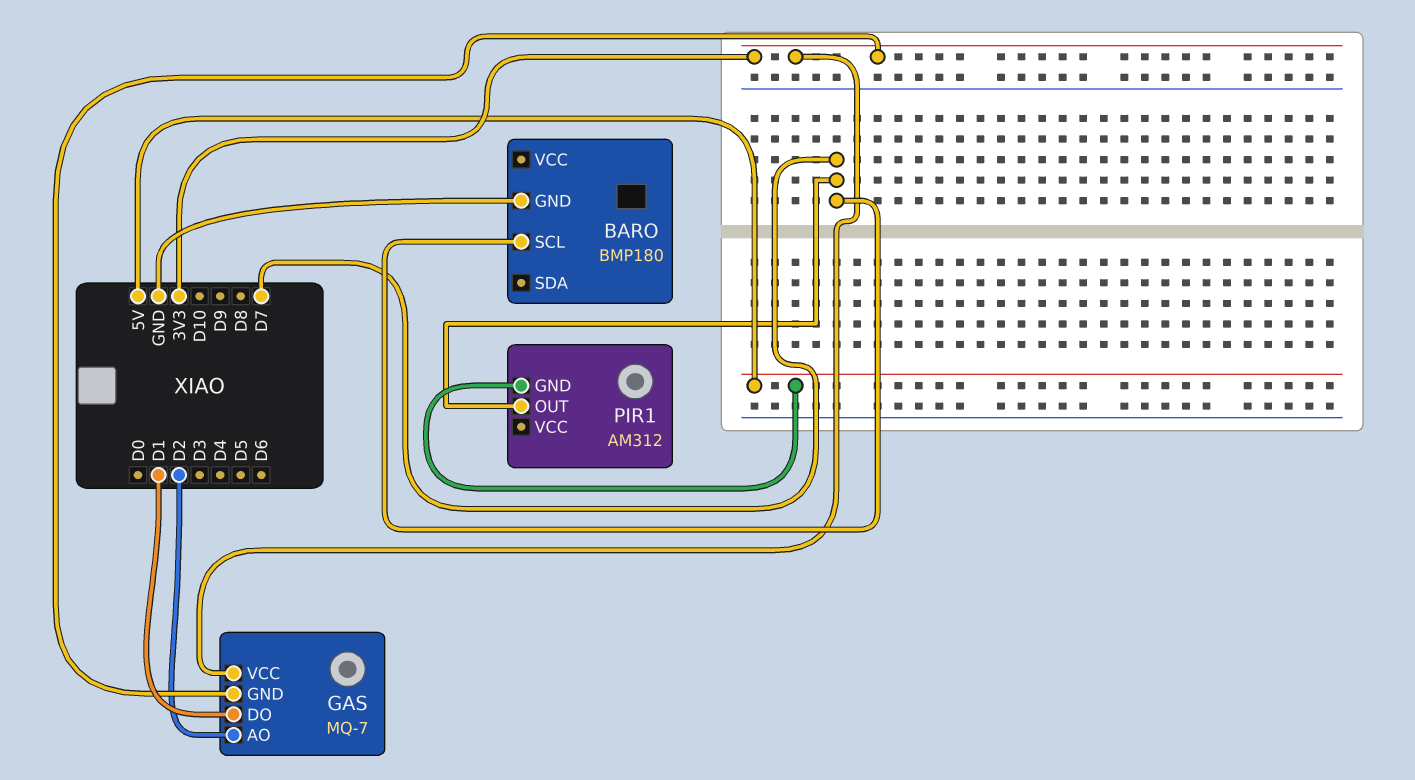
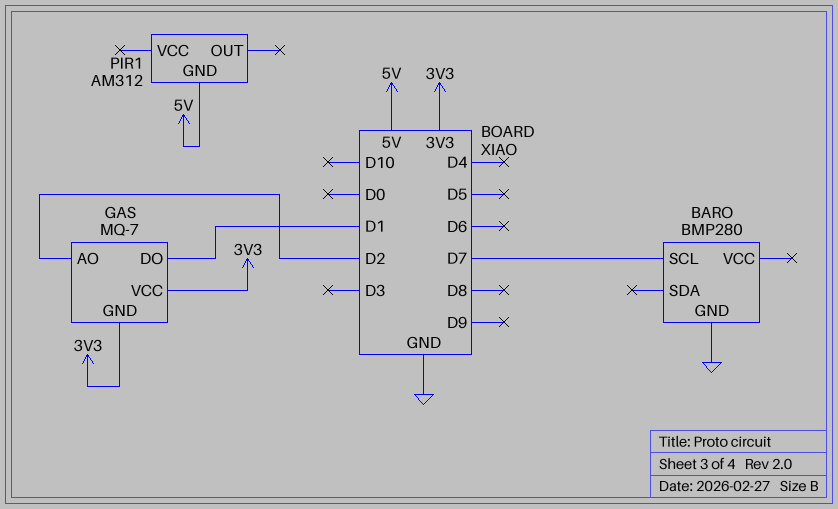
BARO: BMP180 -> BMP280
PIR1 pin OUT: D7 -> none

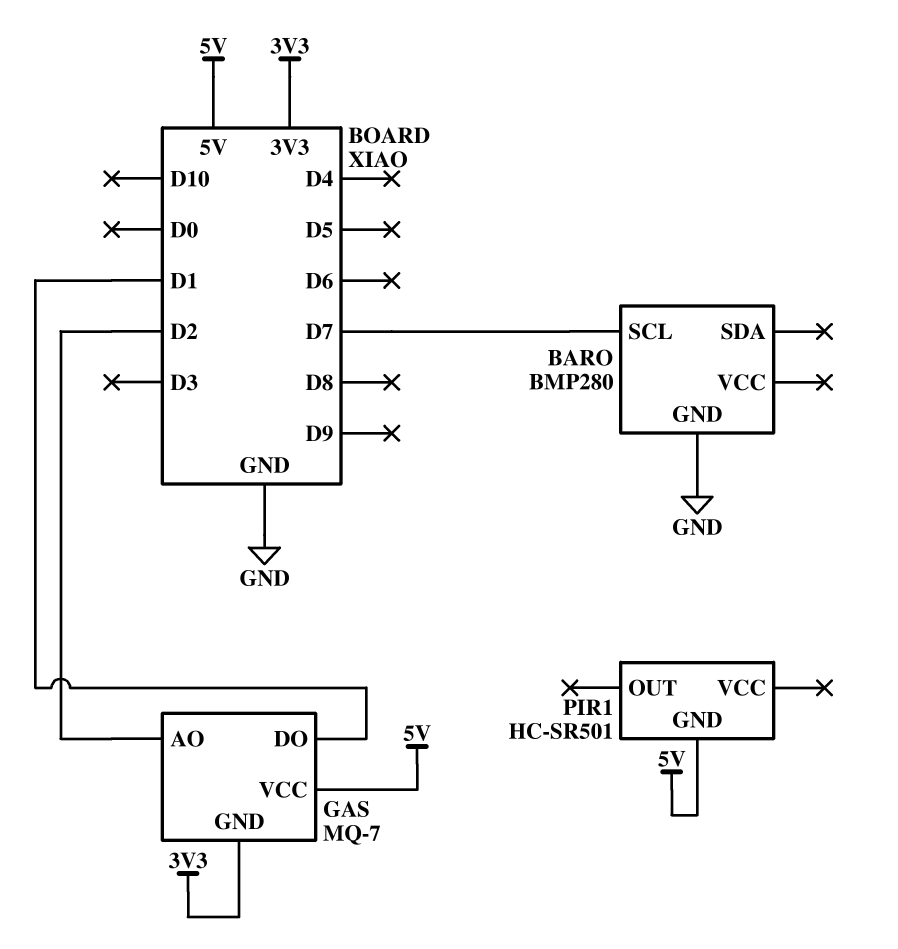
GAS pin VCC: 3V3 -> 5V
PIR1: AM312 -> HC-SR501

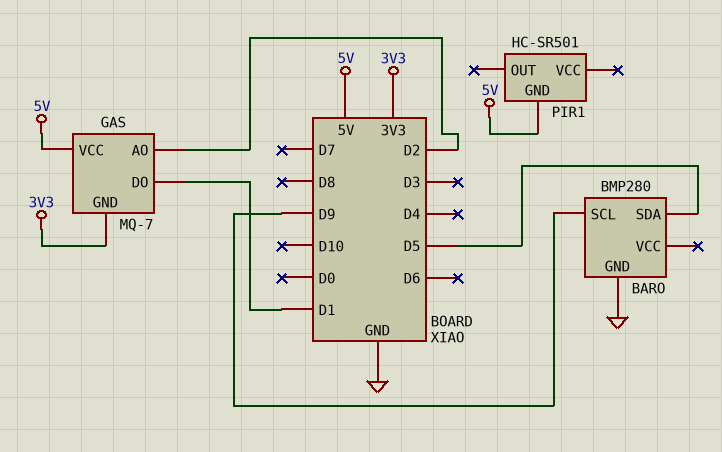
BARO pin SCL: D7 -> D9
BARO pin SDA: none -> D5

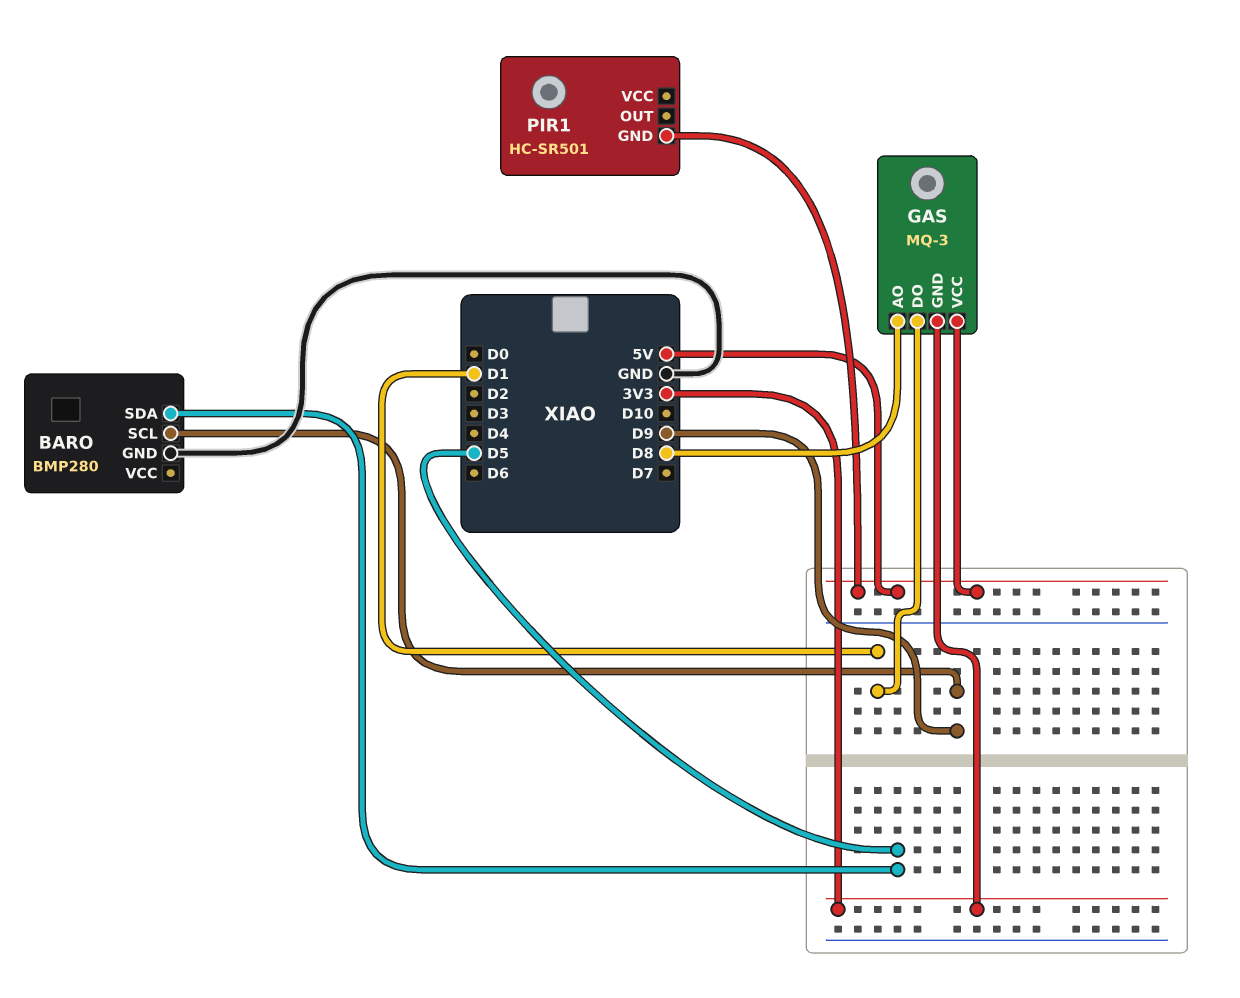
GAS: MQ-7 -> MQ-3
GAS pin AO: D2 -> D8

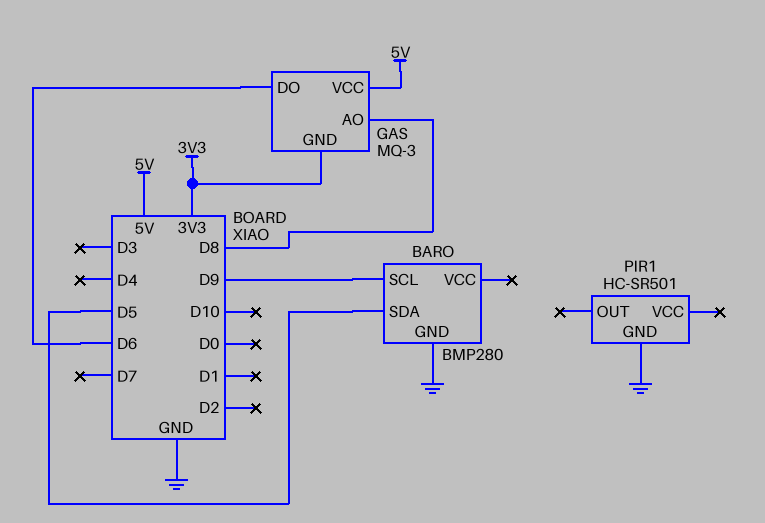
GAS pin DO: D1 -> D6
PIR1 pin GND: 5V -> GND

